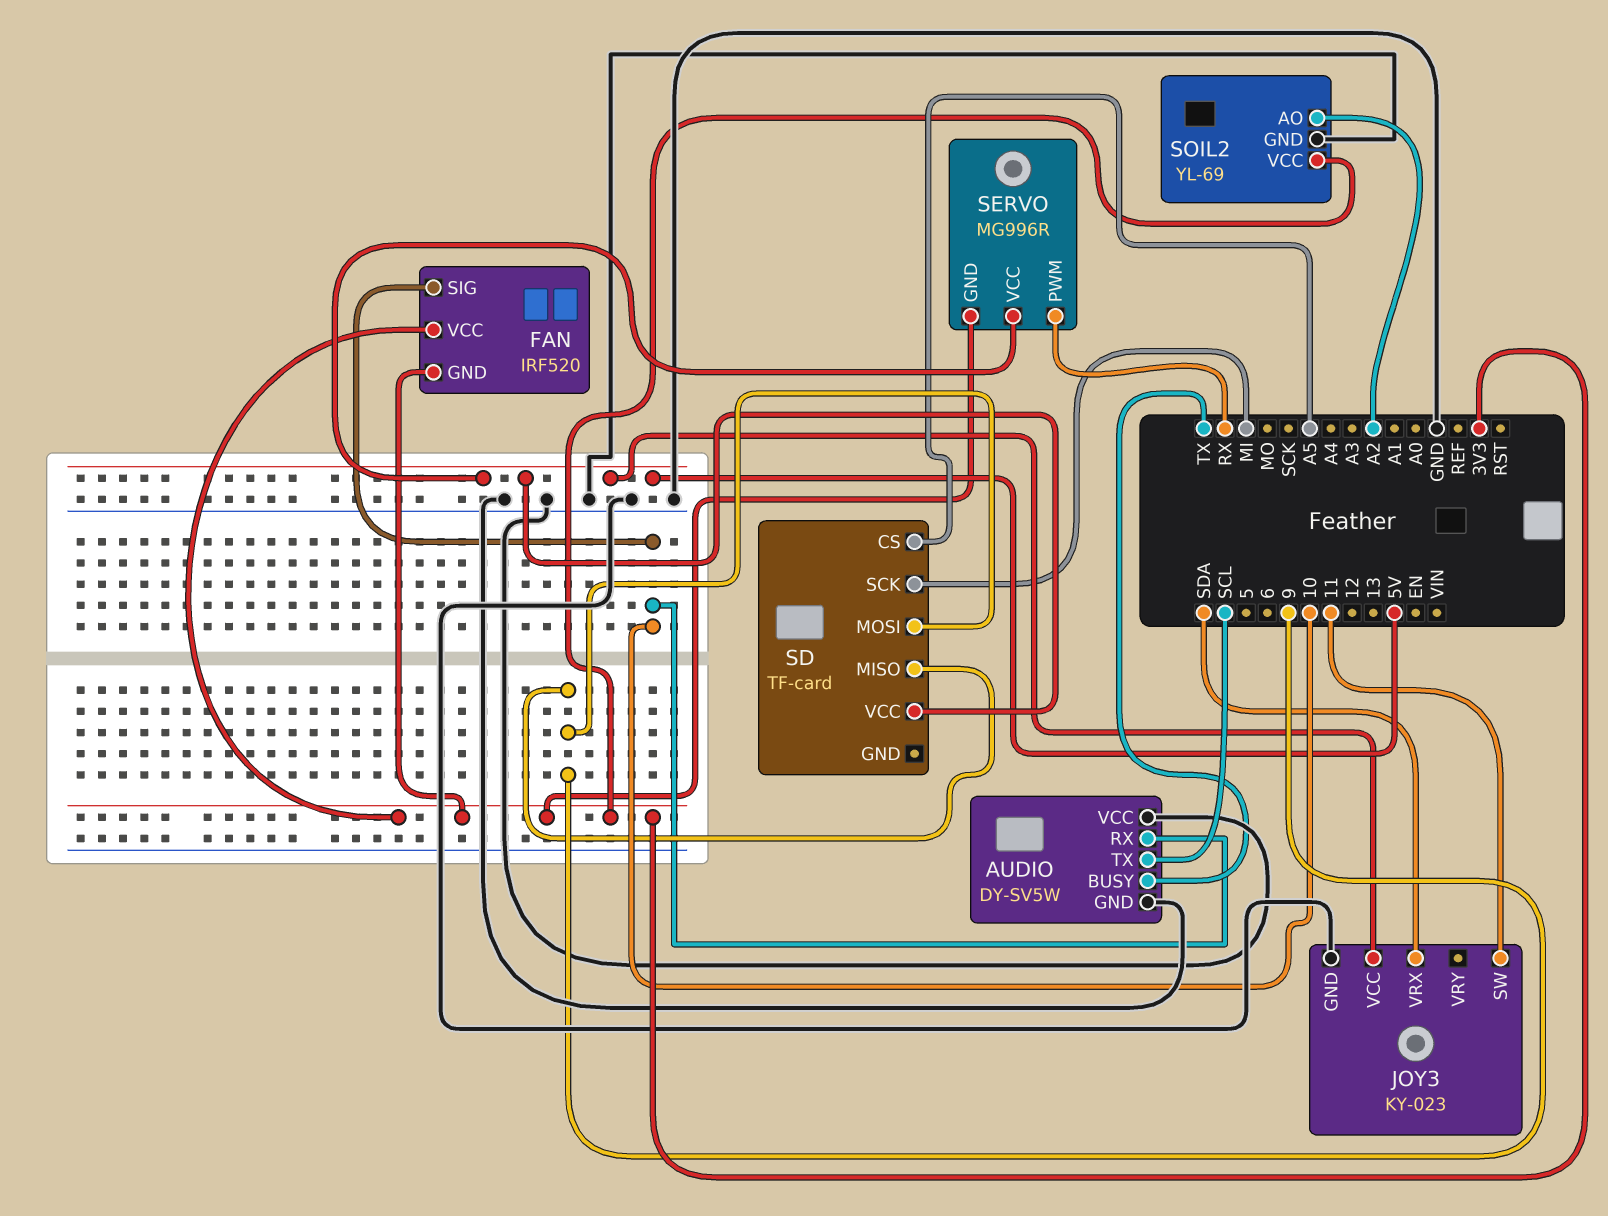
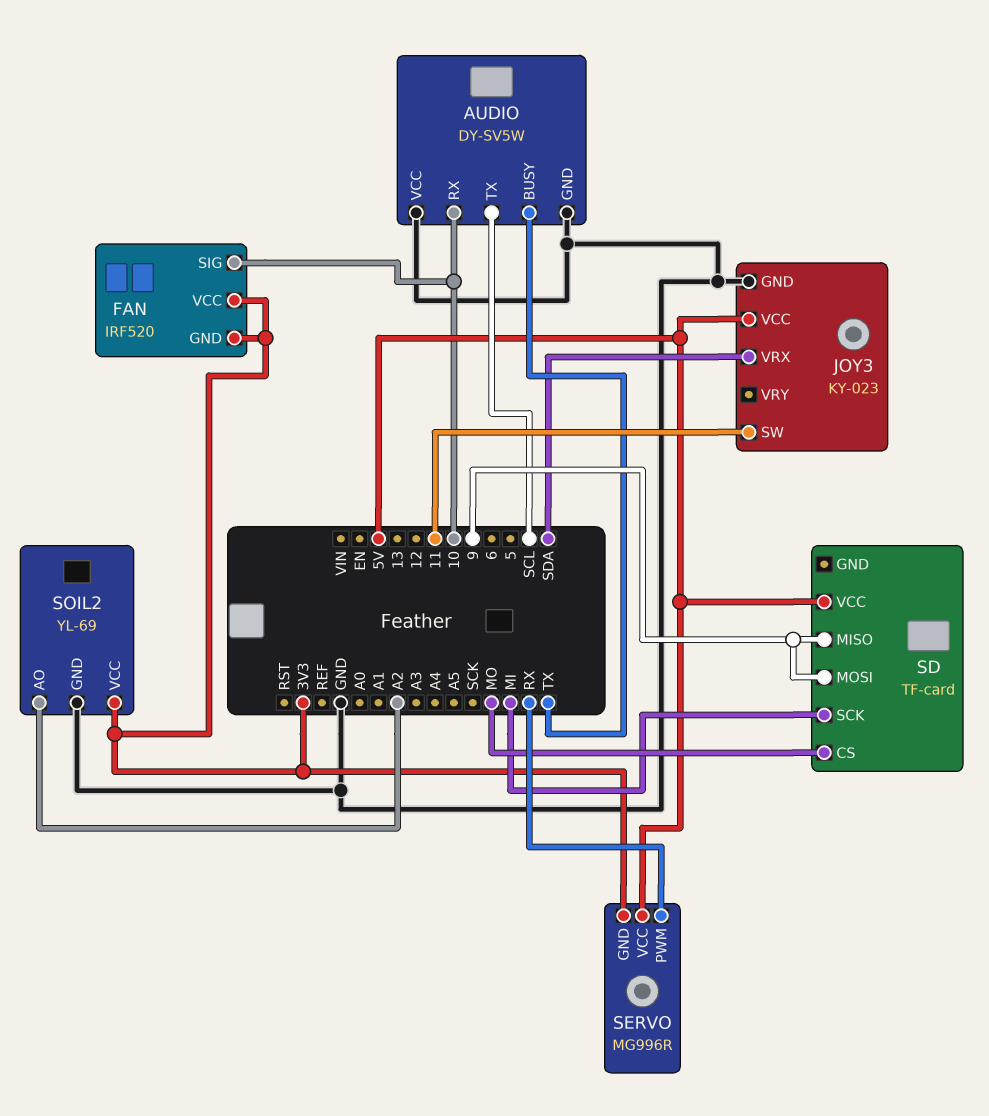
SD pin CS: A5 -> MO

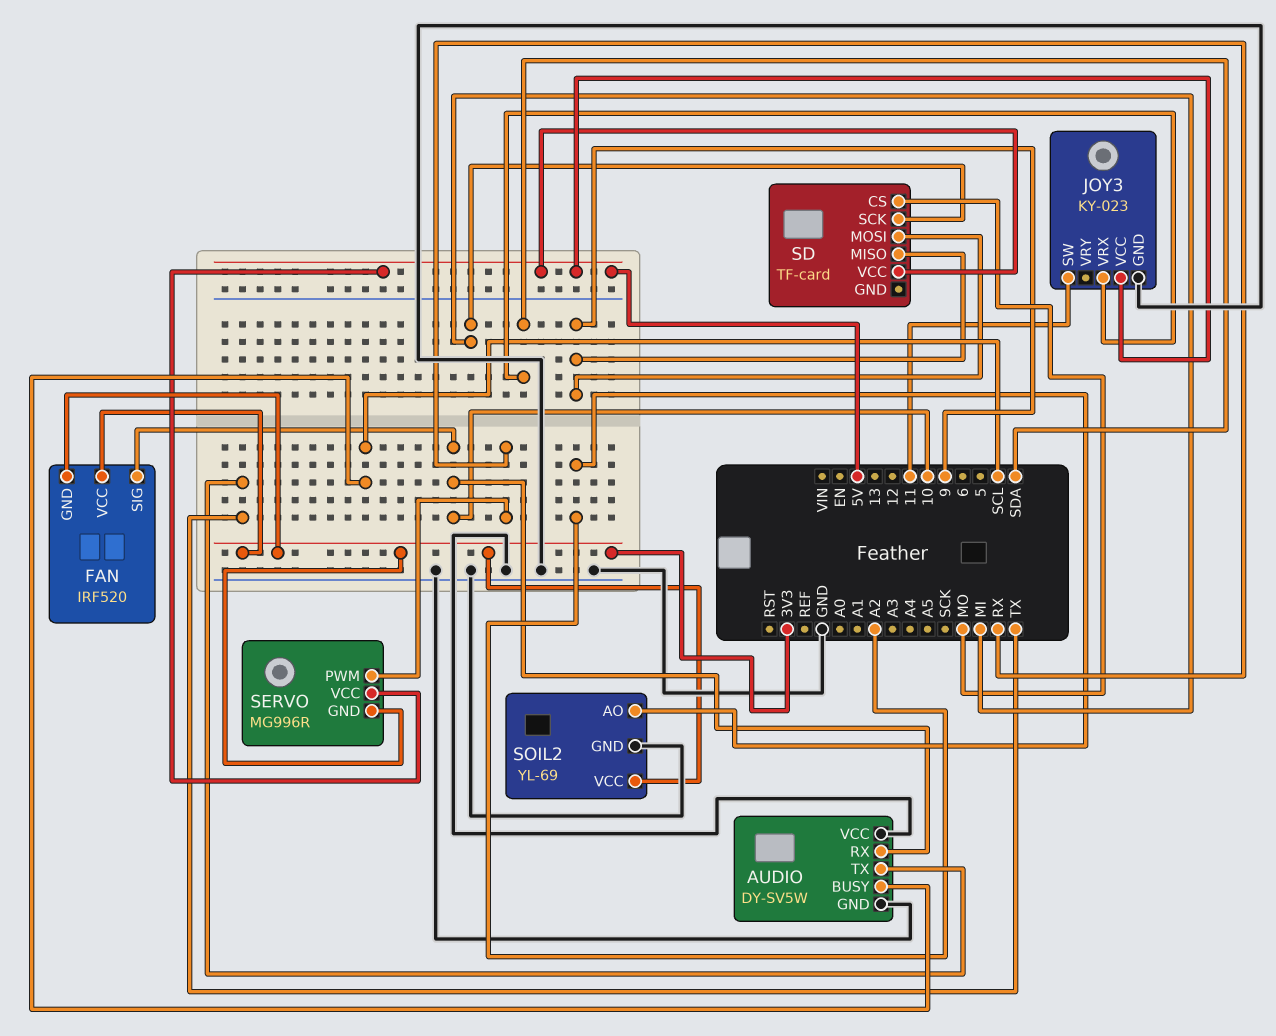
AUDIO pin BUSY: TX -> SCL
AUDIO pin TX: SCL -> TX

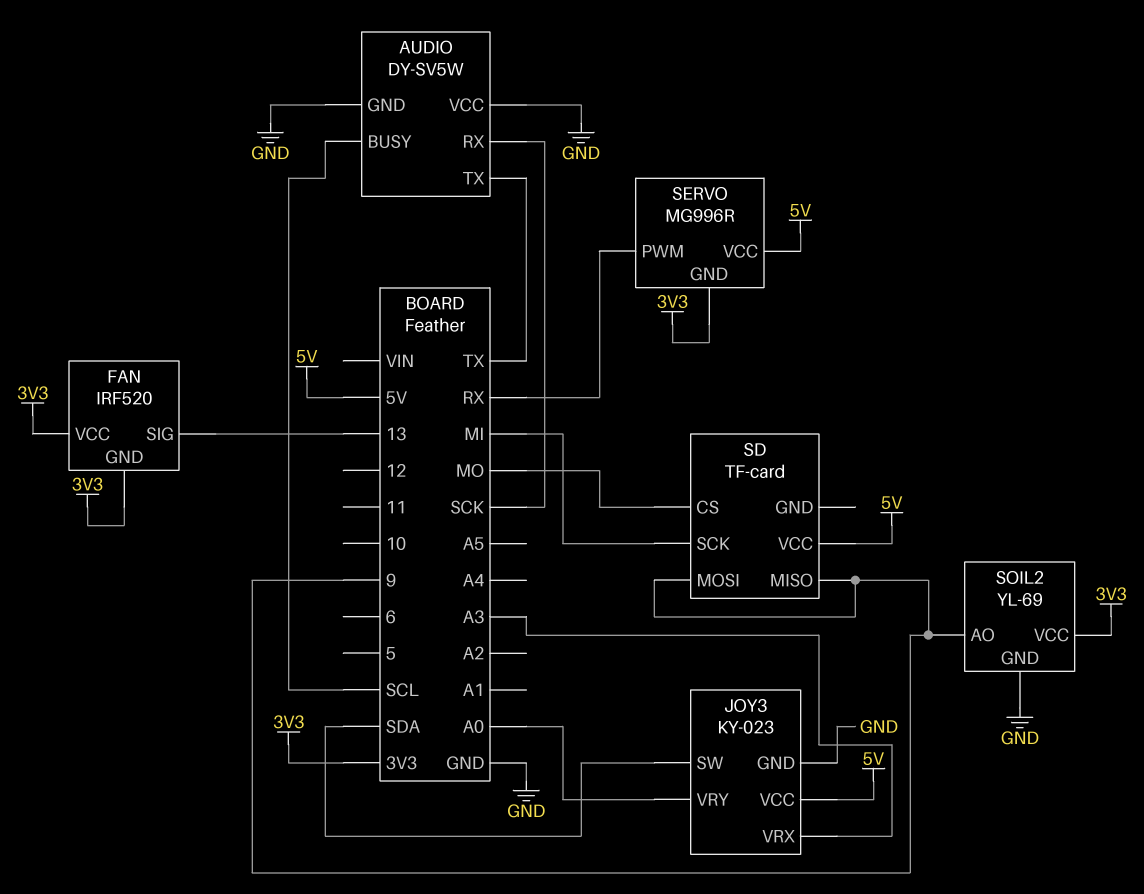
AUDIO pin RX: 10 -> SCK
FAN pin SIG: 10 -> 13
JOY3 pin SW: 11 -> SDA
JOY3 pin VRX: SDA -> A3
JOY3 pin VRY: none -> A0
SOIL2 pin AO: A2 -> 9

